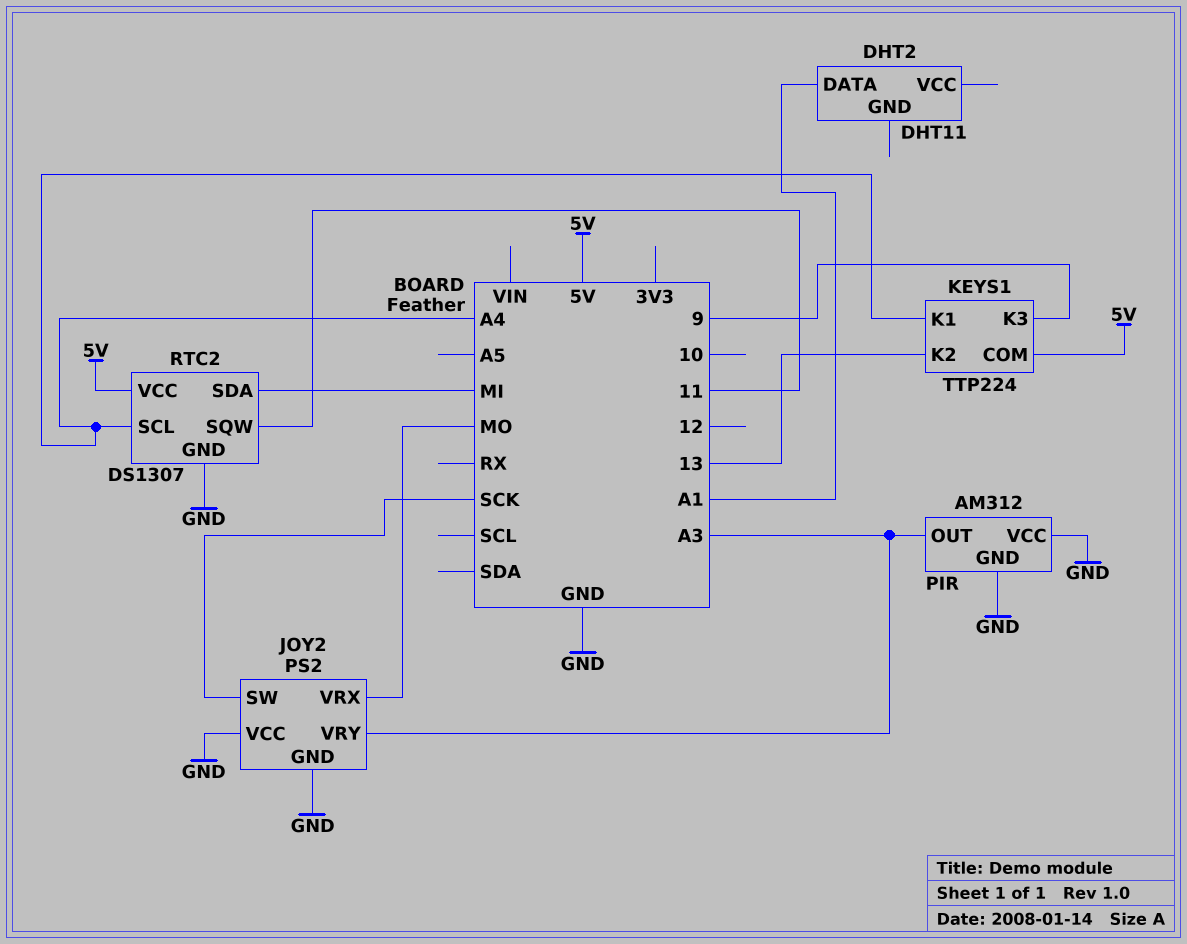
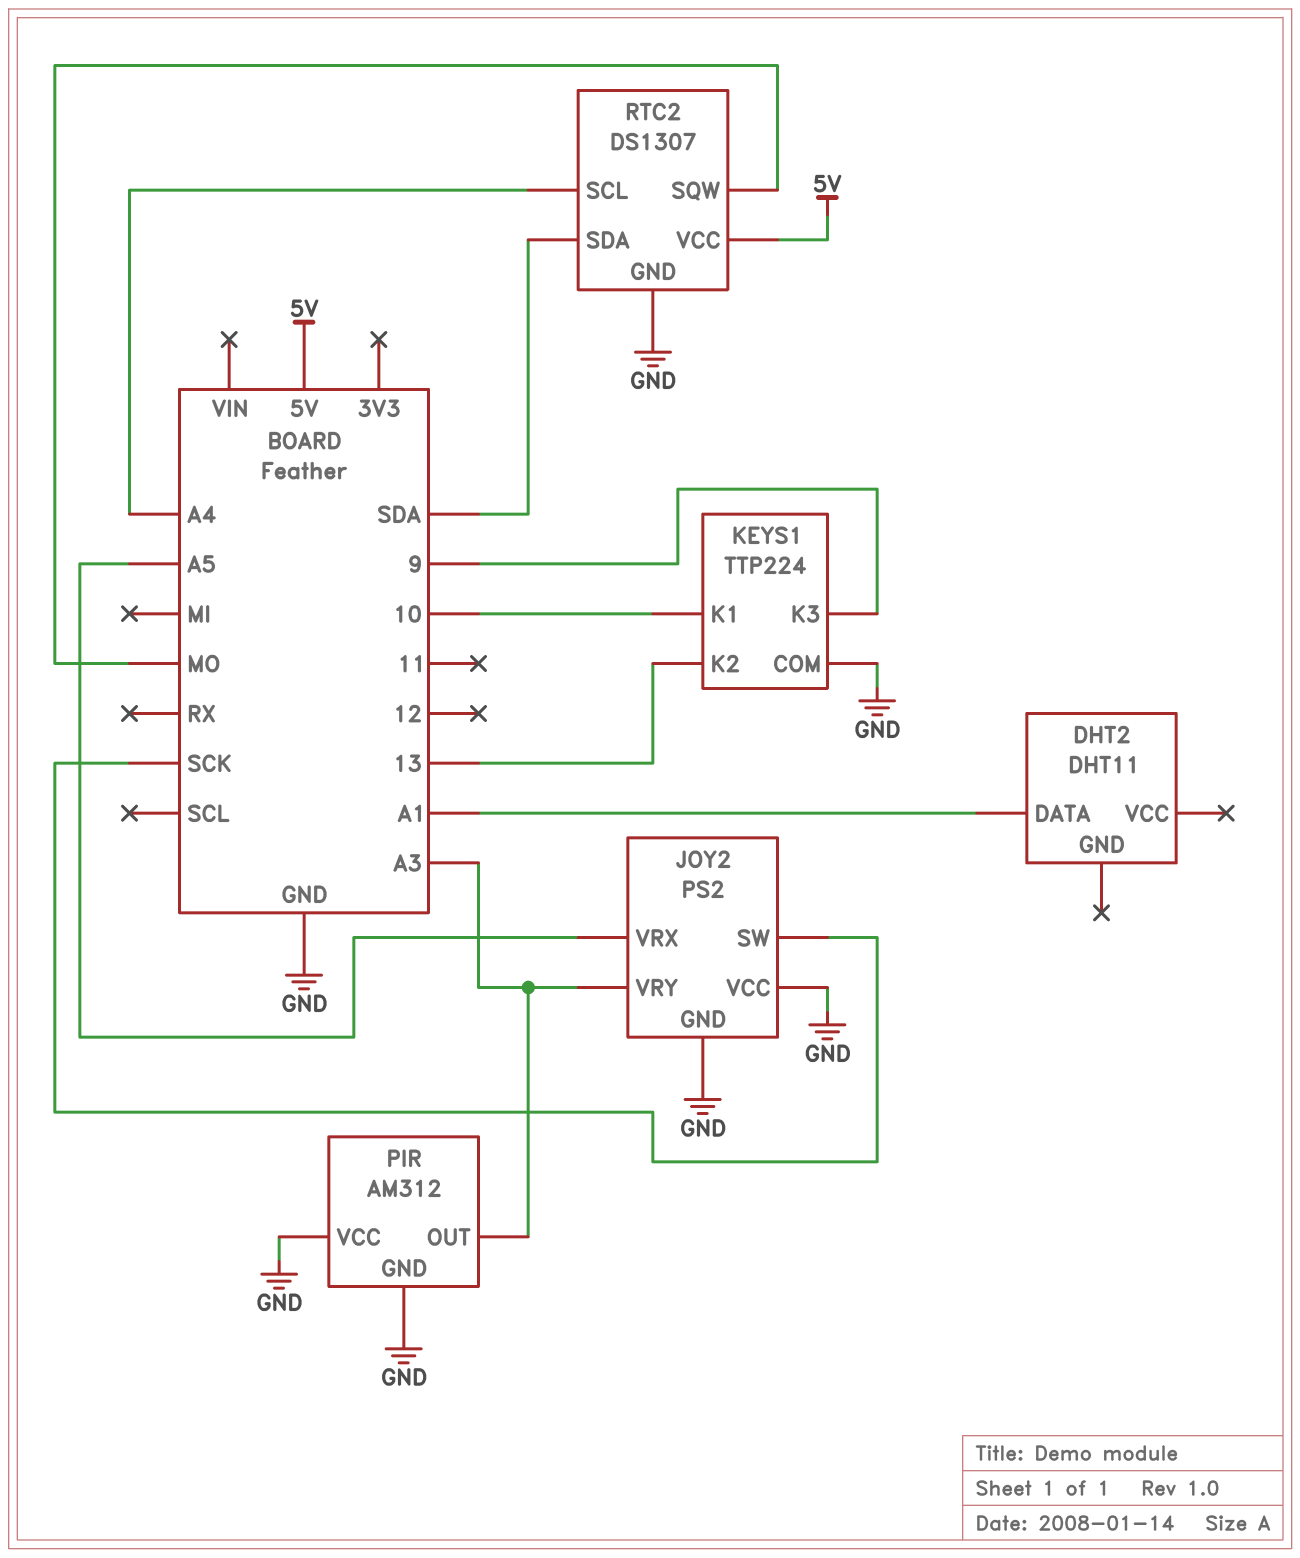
JOY2 pin VRX: MO -> A5
KEYS1 pin COM: 5V -> GND
KEYS1 pin K1: A4 -> 10
RTC2 pin SDA: MI -> SDA
RTC2 pin SQW: 11 -> MO

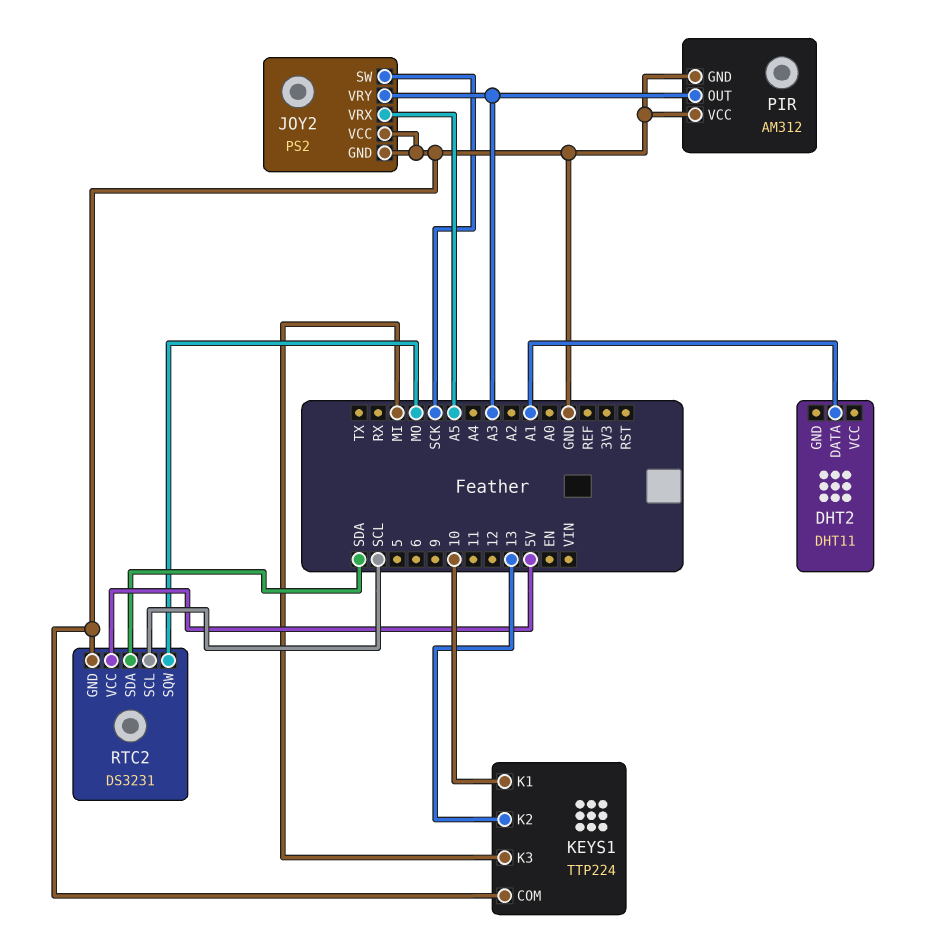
KEYS1 pin K3: 9 -> MI
RTC2: DS1307 -> DS3231
RTC2 pin SCL: A4 -> SCL

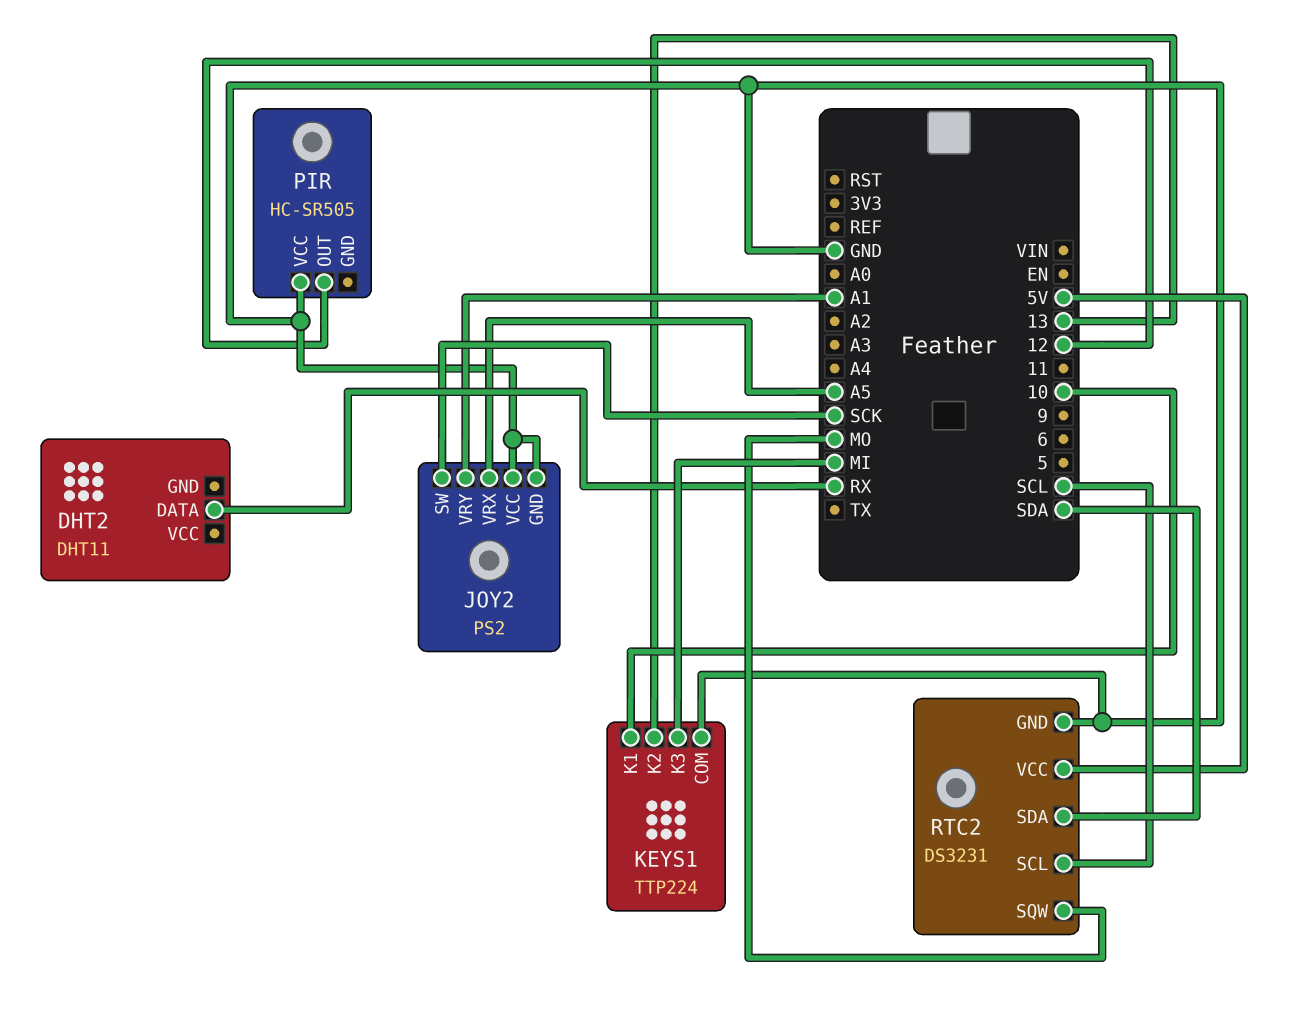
DHT2 pin DATA: A1 -> RX
JOY2 pin VRY: A3 -> A1
PIR: AM312 -> HC-SR505
PIR pin GND: GND -> none
PIR pin OUT: A3 -> 12

